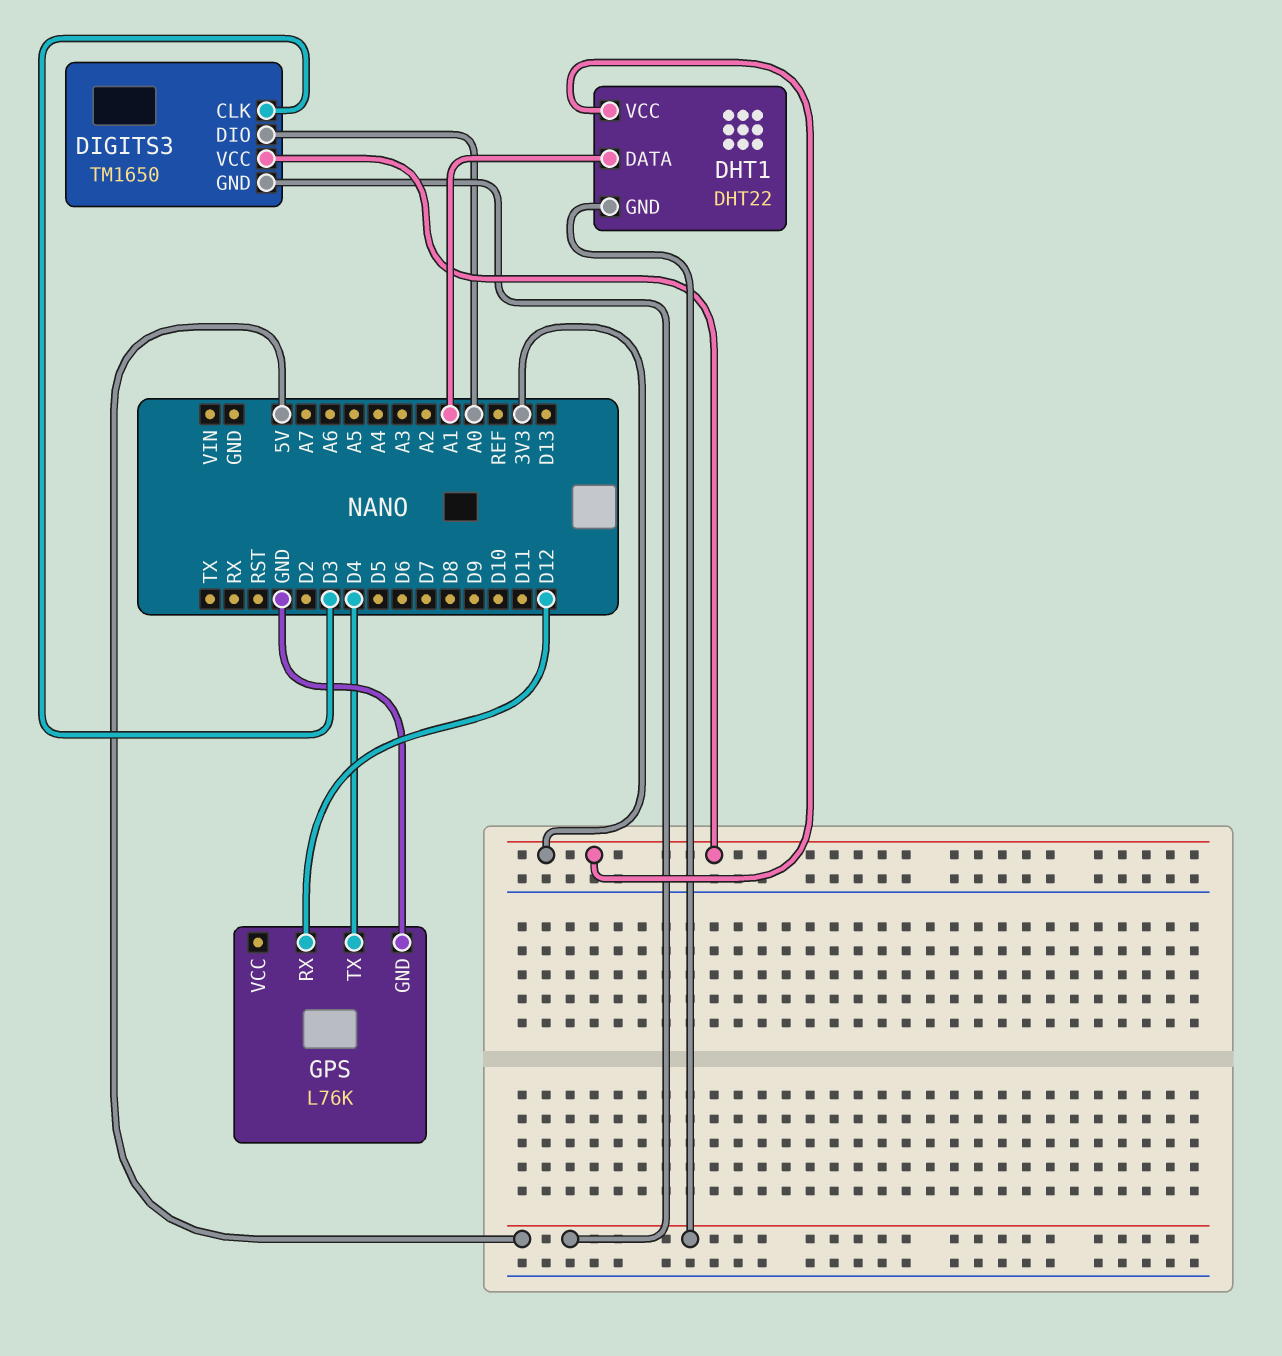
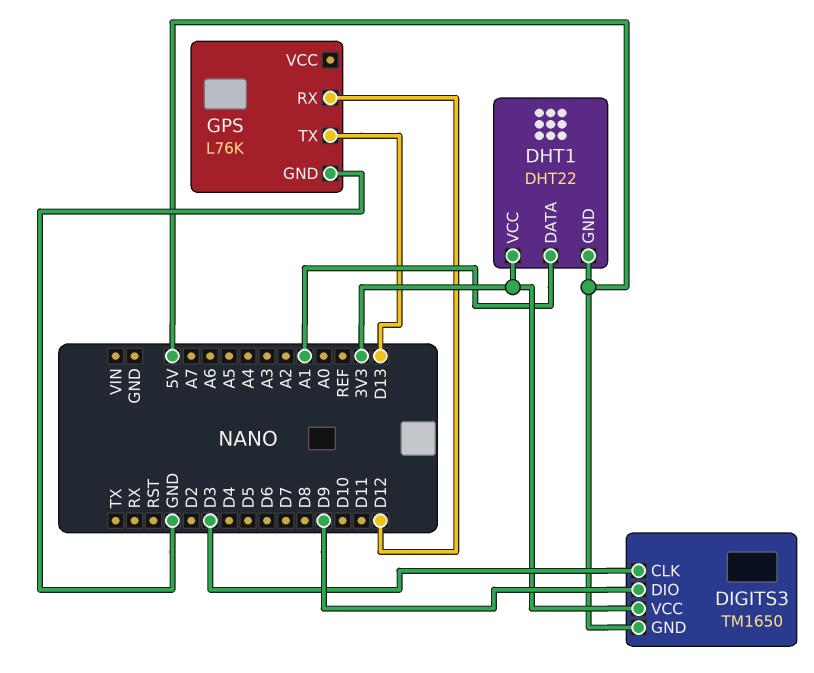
DIGITS3 pin DIO: A0 -> D9
GPS pin TX: D4 -> D13

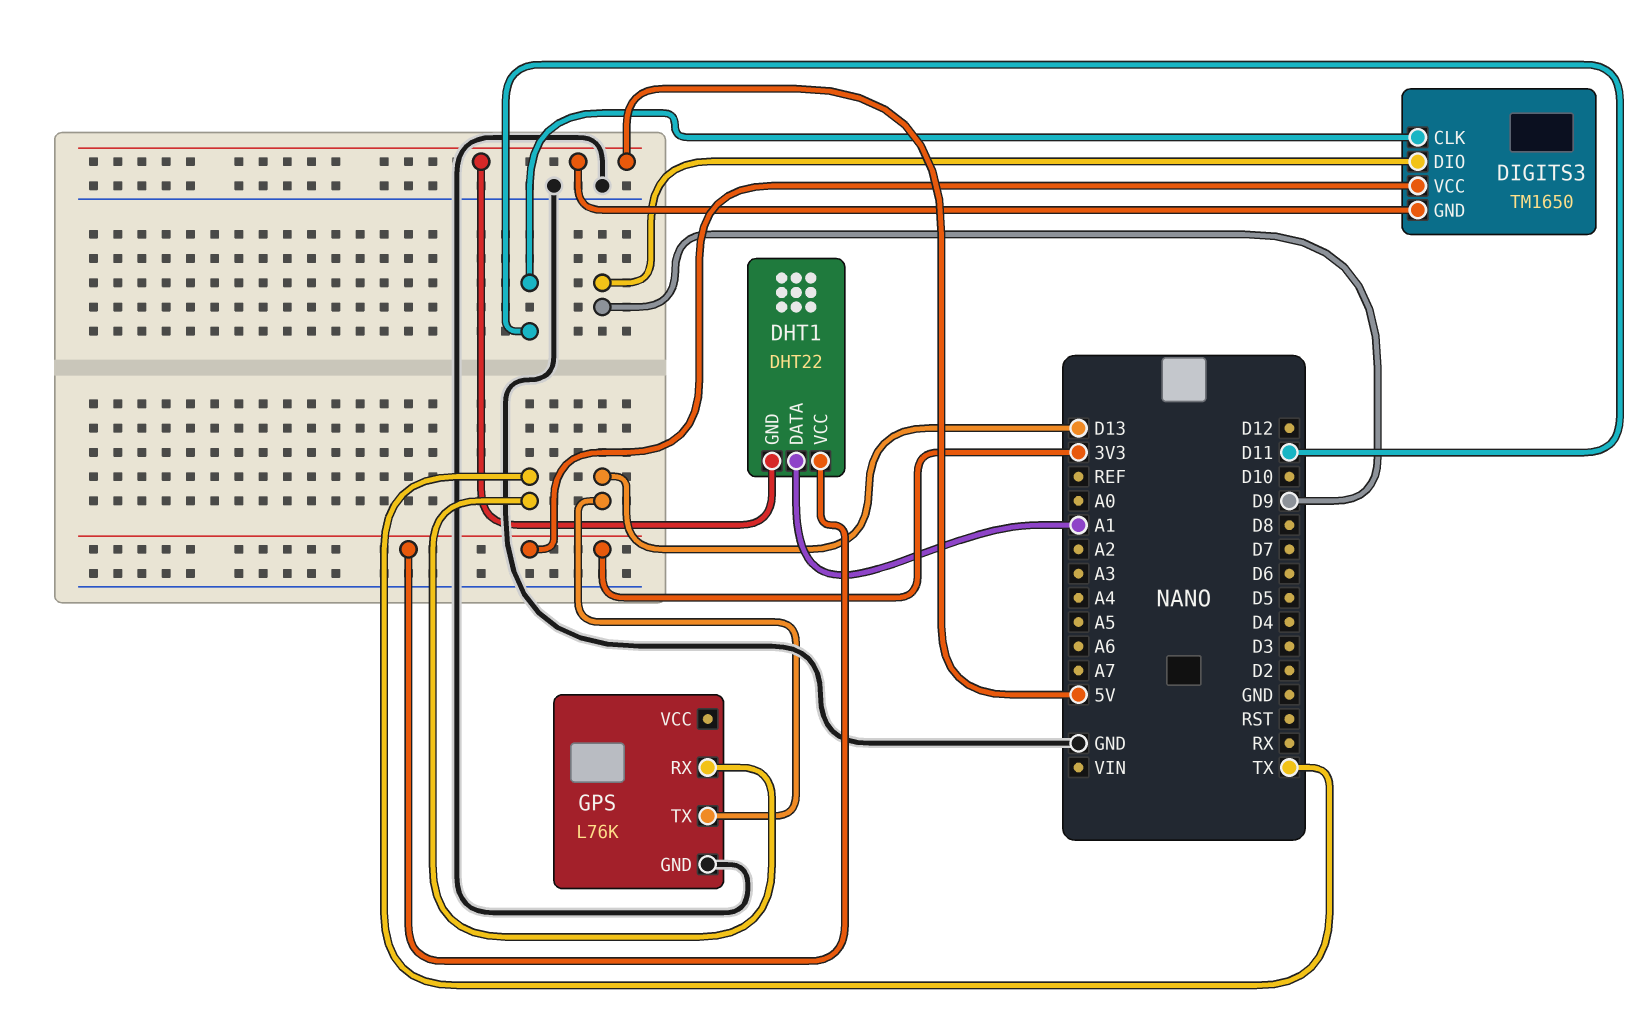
DIGITS3 pin CLK: D3 -> D11
GPS pin RX: D12 -> TX

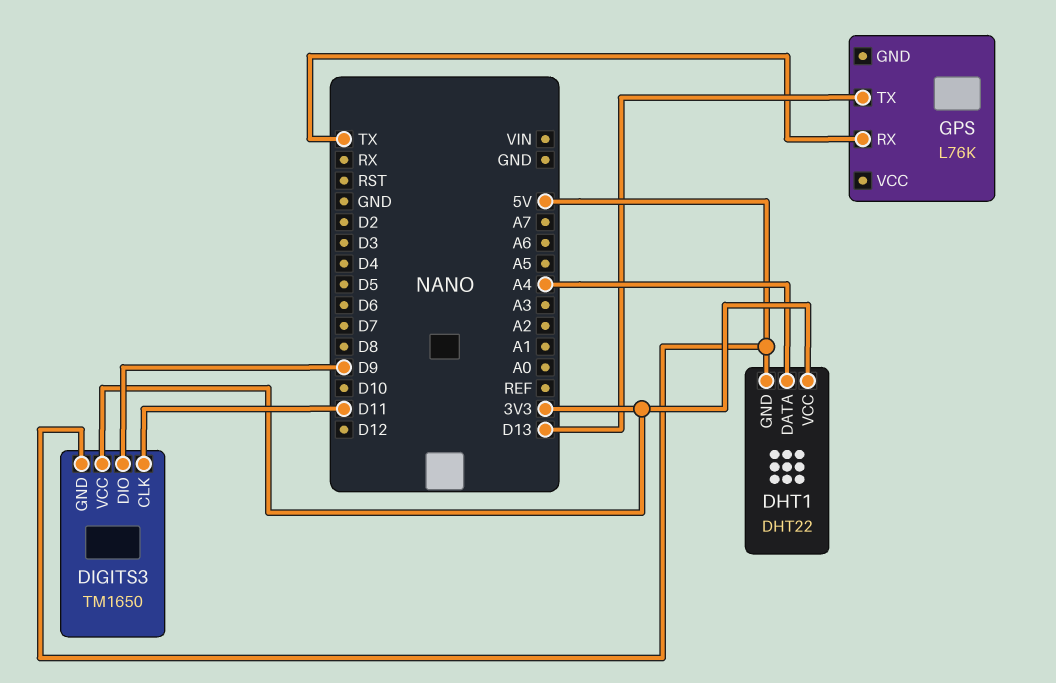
DHT1 pin DATA: A1 -> A4
GPS pin GND: GND -> none

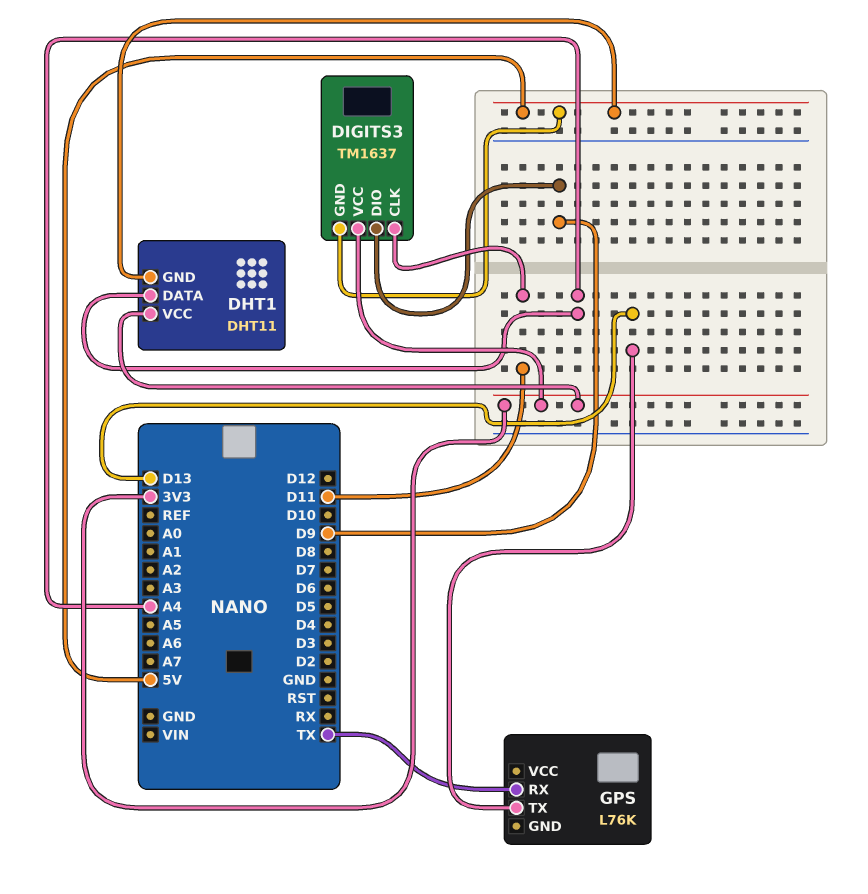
DHT1: DHT22 -> DHT11
DIGITS3: TM1650 -> TM1637

